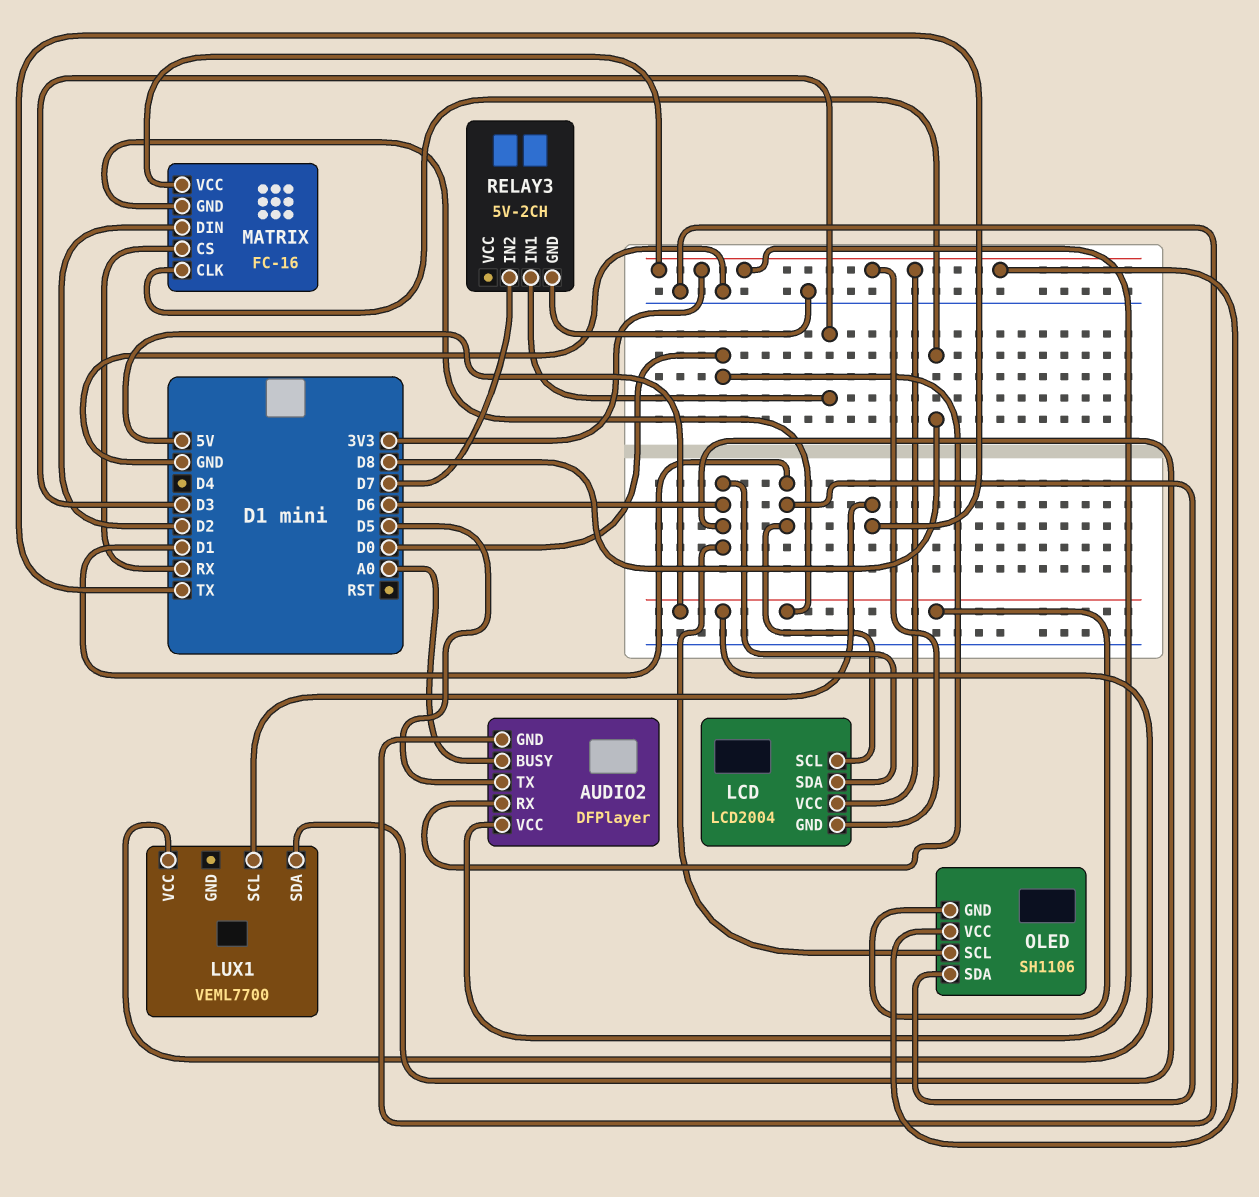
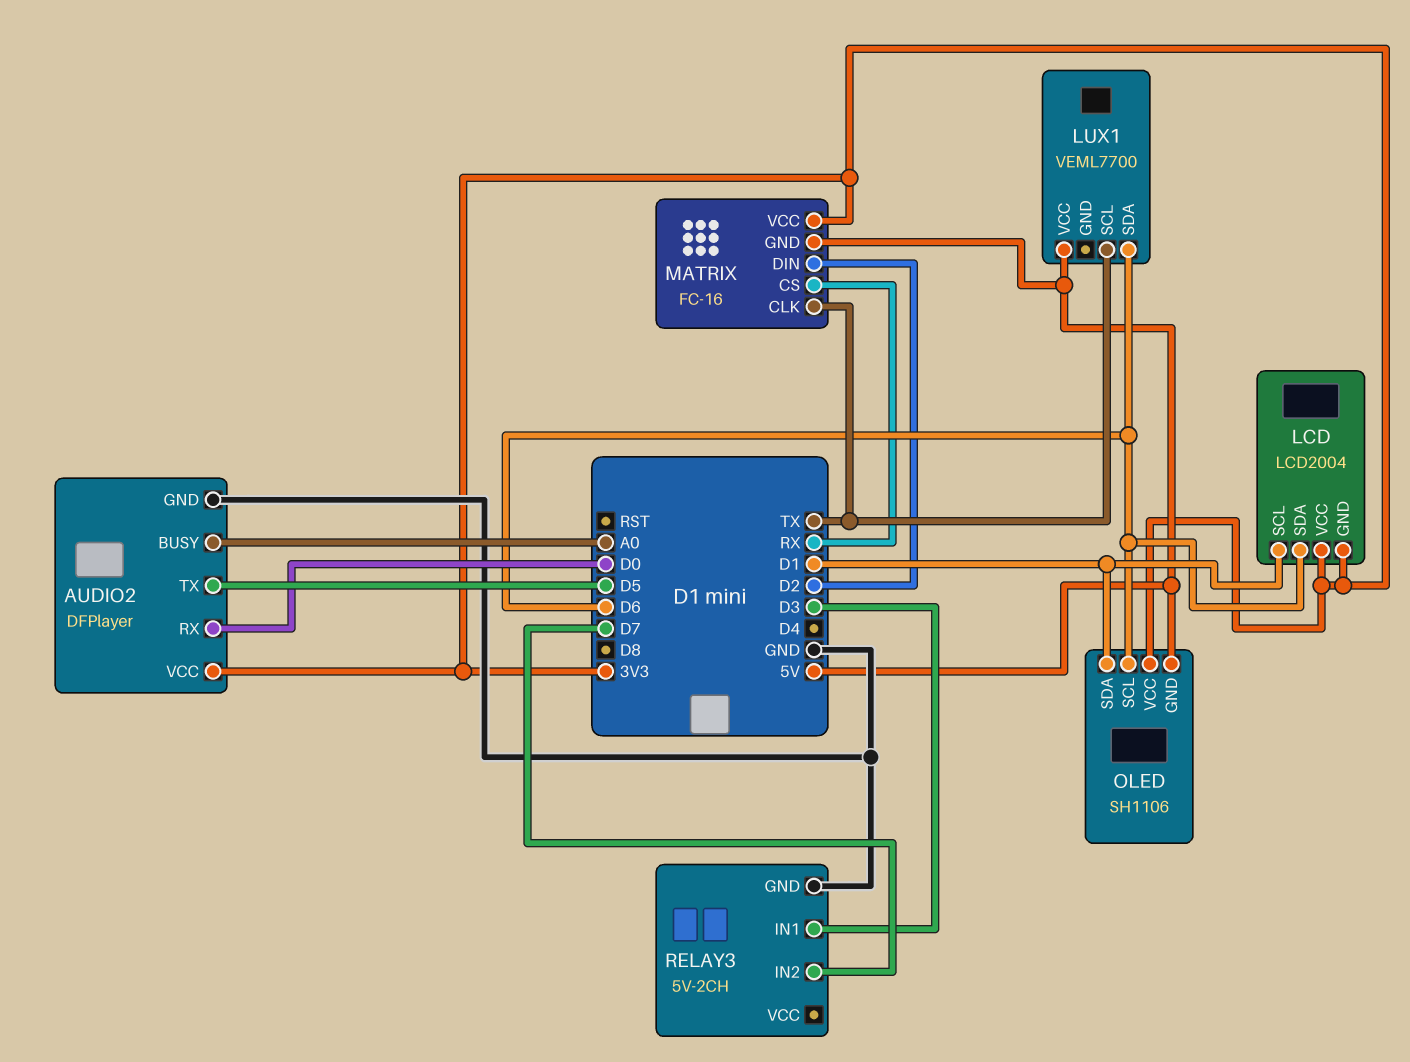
MATRIX pin CLK: D8 -> TX

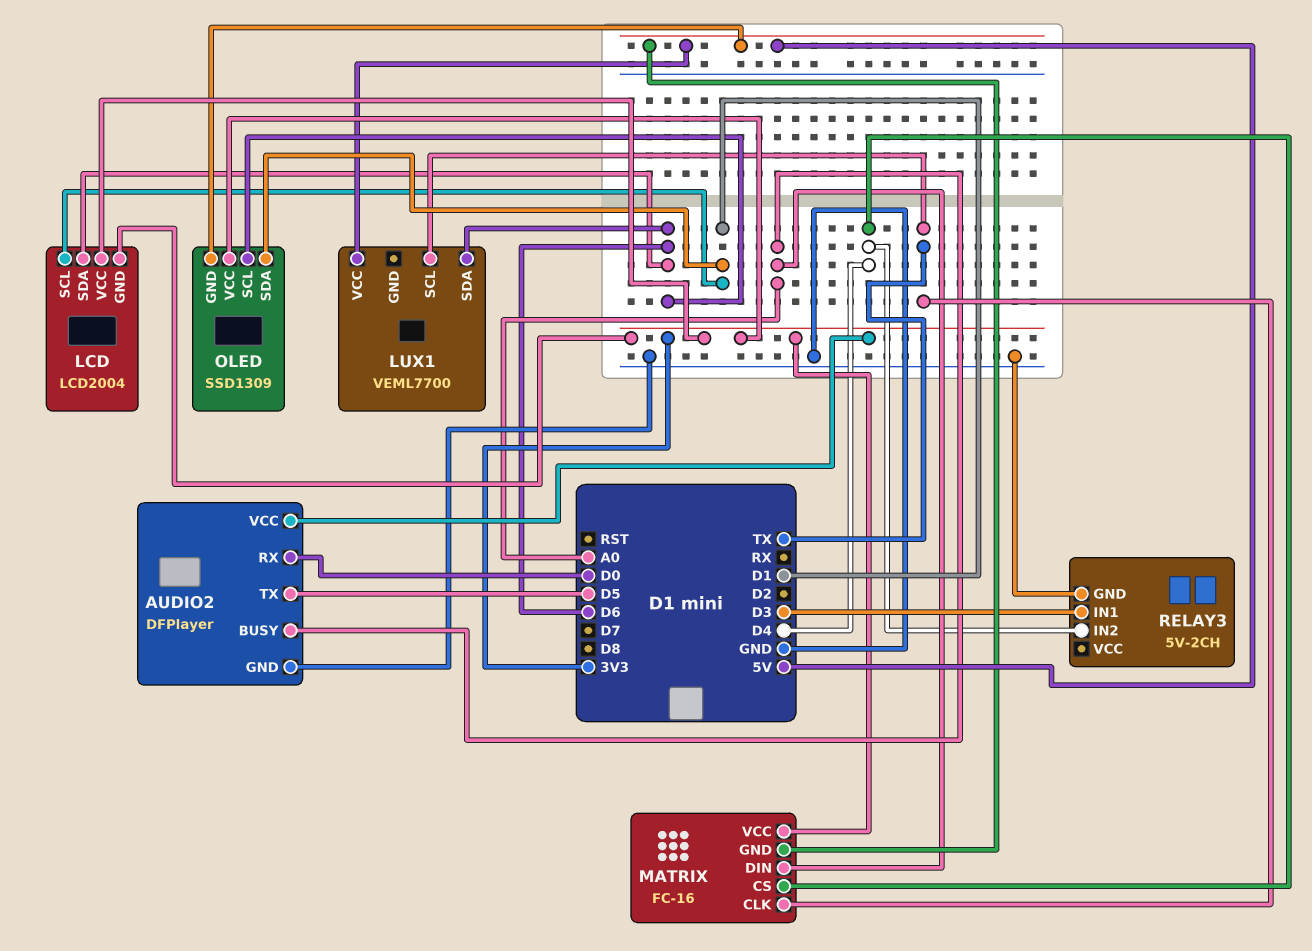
MATRIX pin CS: RX -> D4
MATRIX pin DIN: D2 -> A0
OLED: SH1106 -> SSD1309
RELAY3 pin IN2: D7 -> D4

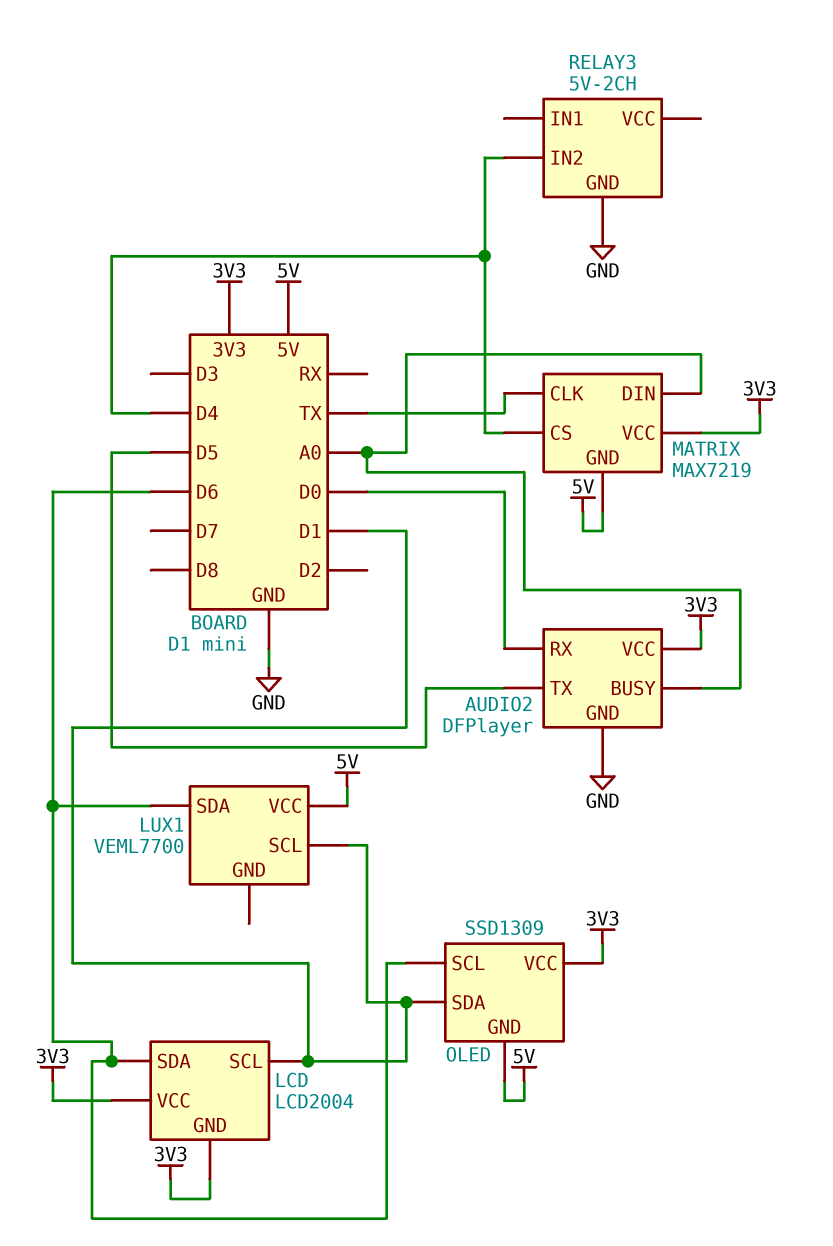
LUX1 pin SCL: TX -> D1
MATRIX: FC-16 -> MAX7219
RELAY3 pin IN1: D3 -> none

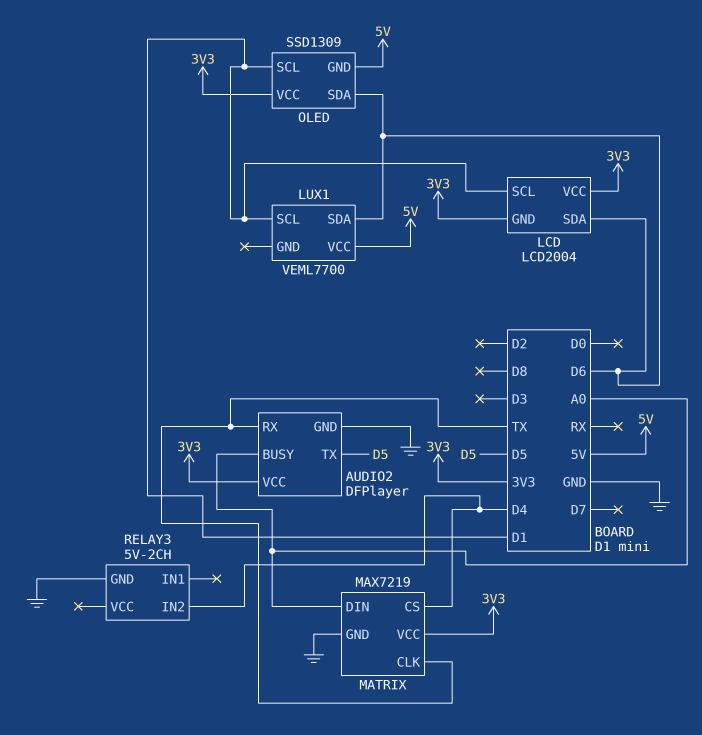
AUDIO2 pin RX: D0 -> TX
MATRIX pin GND: 5V -> GND
OLED pin SCL: D6 -> D1
OLED pin SDA: D1 -> D6

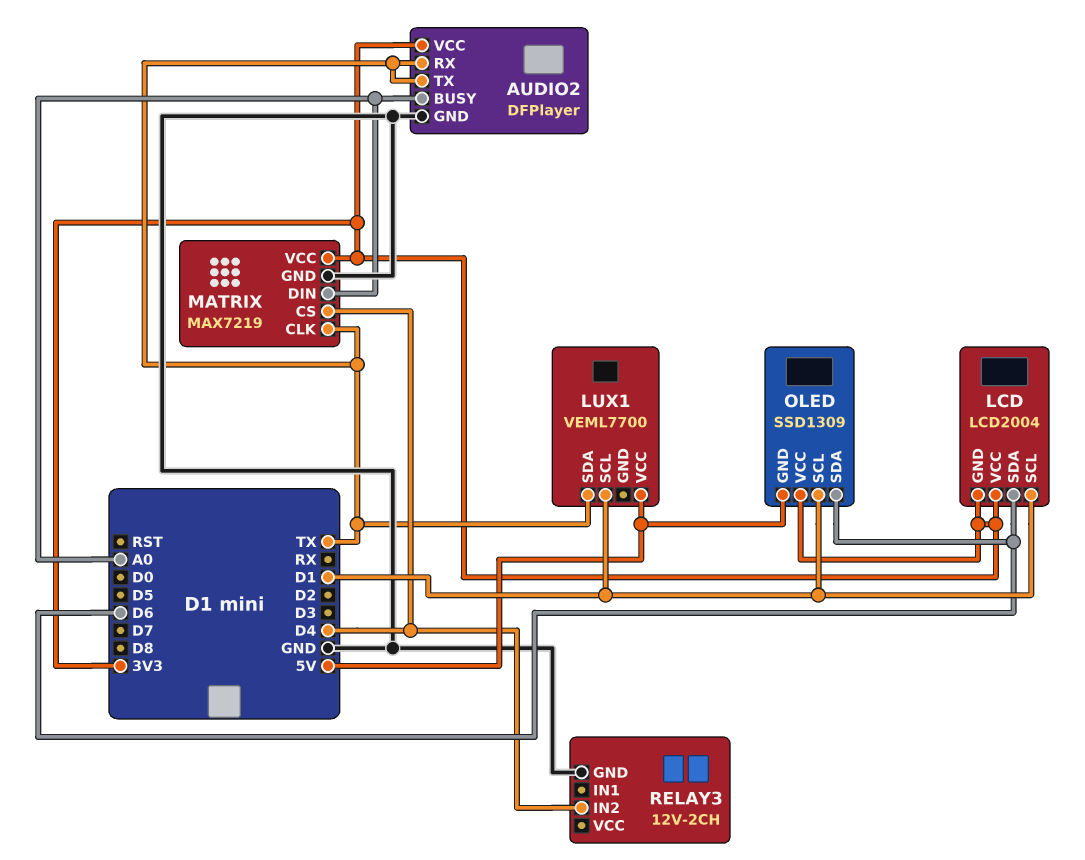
AUDIO2 pin TX: D5 -> TX
LUX1 pin SDA: D6 -> TX
RELAY3: 5V-2CH -> 12V-2CH

